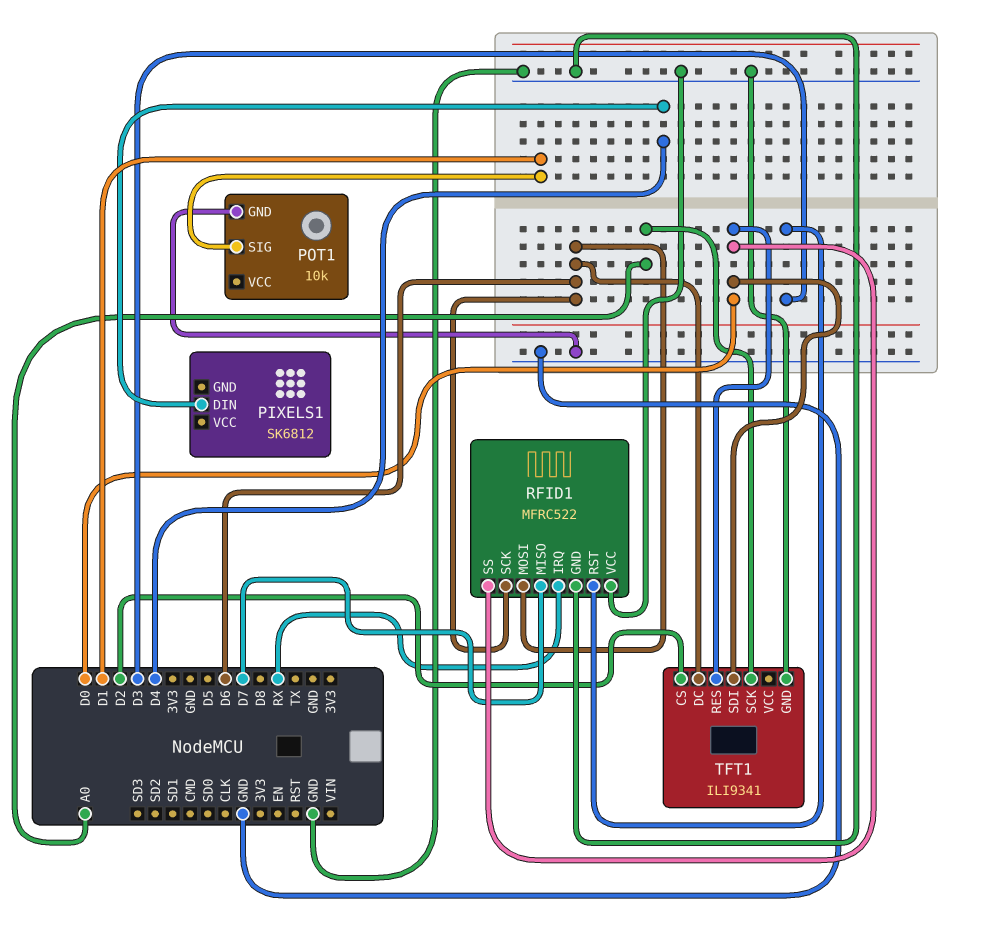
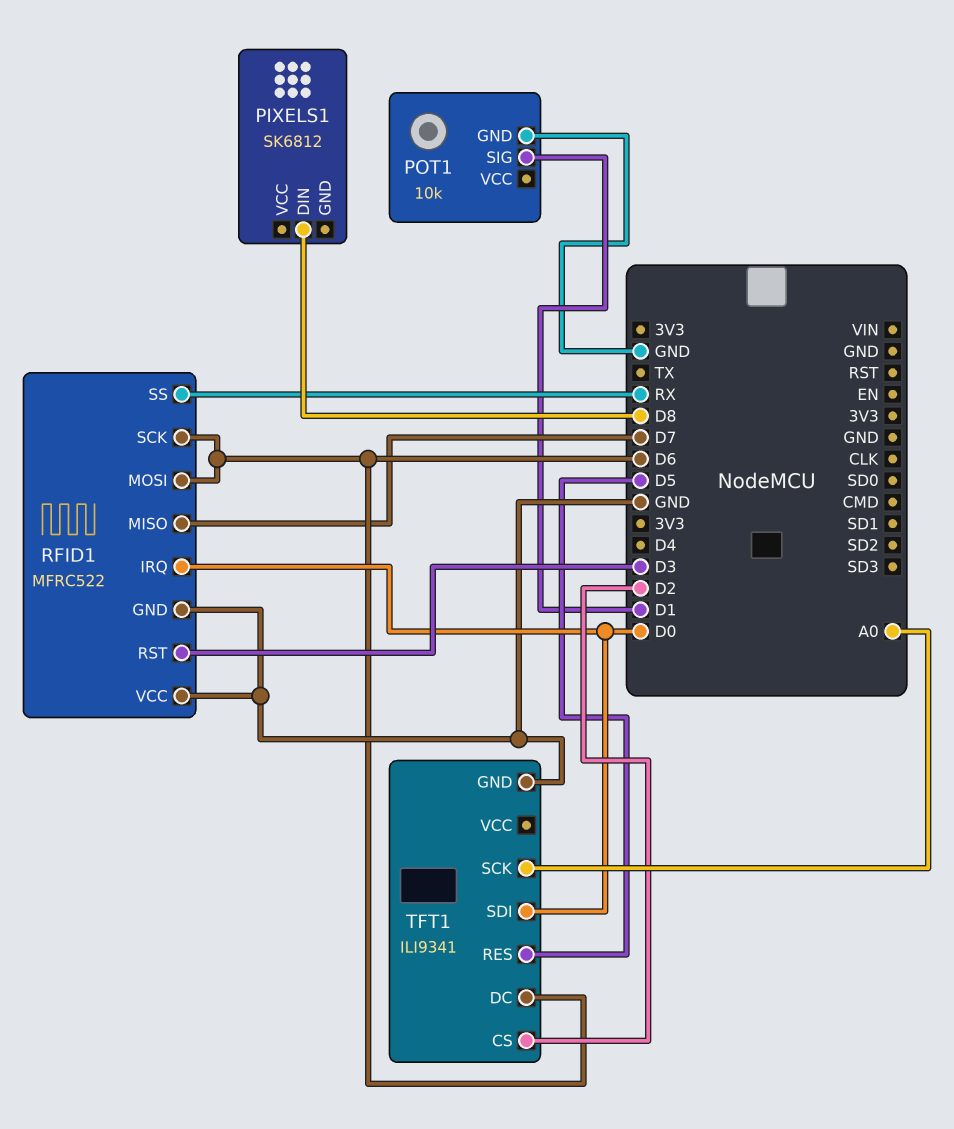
PIXELS1 pin DIN: D4 -> D8
RFID1 pin IRQ: RX -> D0
RFID1 pin SS: D0 -> RX
TFT1 pin RES: D0 -> D5

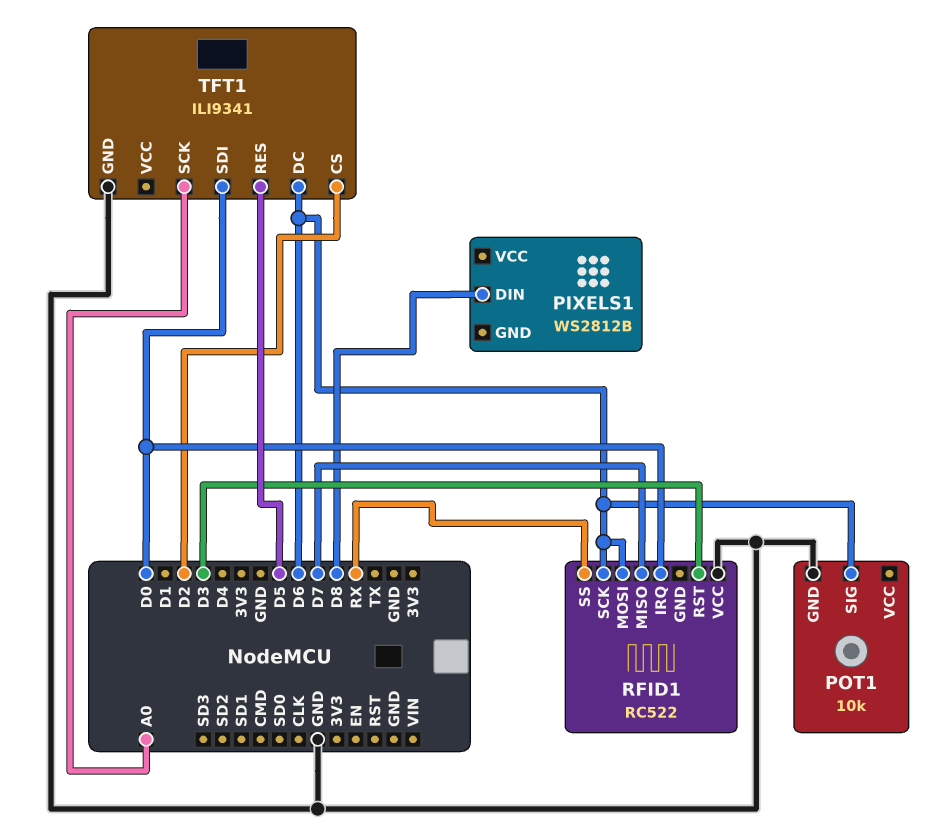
PIXELS1: SK6812 -> WS2812B
POT1 pin SIG: D1 -> D6
RFID1: MFRC522 -> RC522
RFID1 pin GND: GND -> none

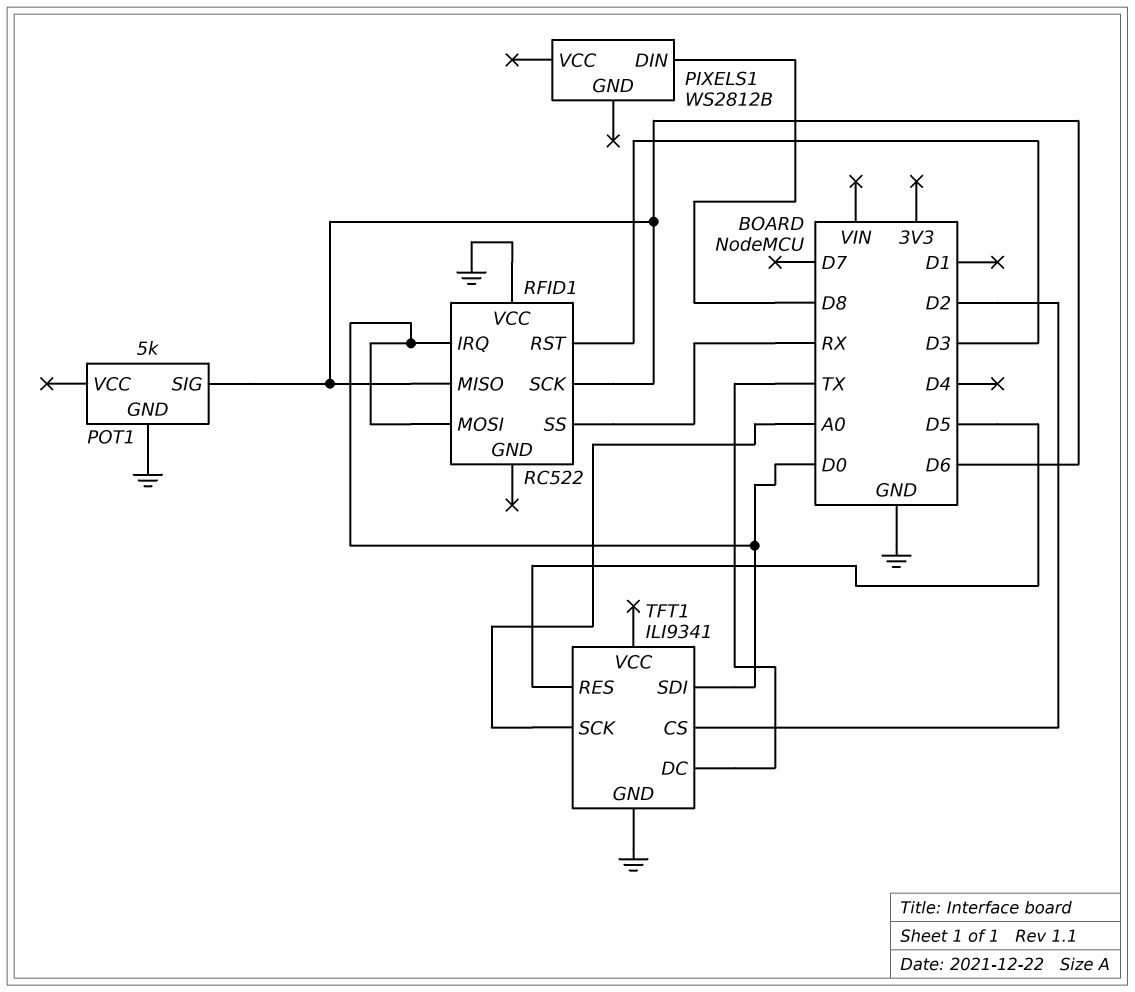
POT1: 10k -> 5k
RFID1 pin MISO: D7 -> D6
RFID1 pin MOSI: D6 -> D0
TFT1 pin DC: D6 -> TX

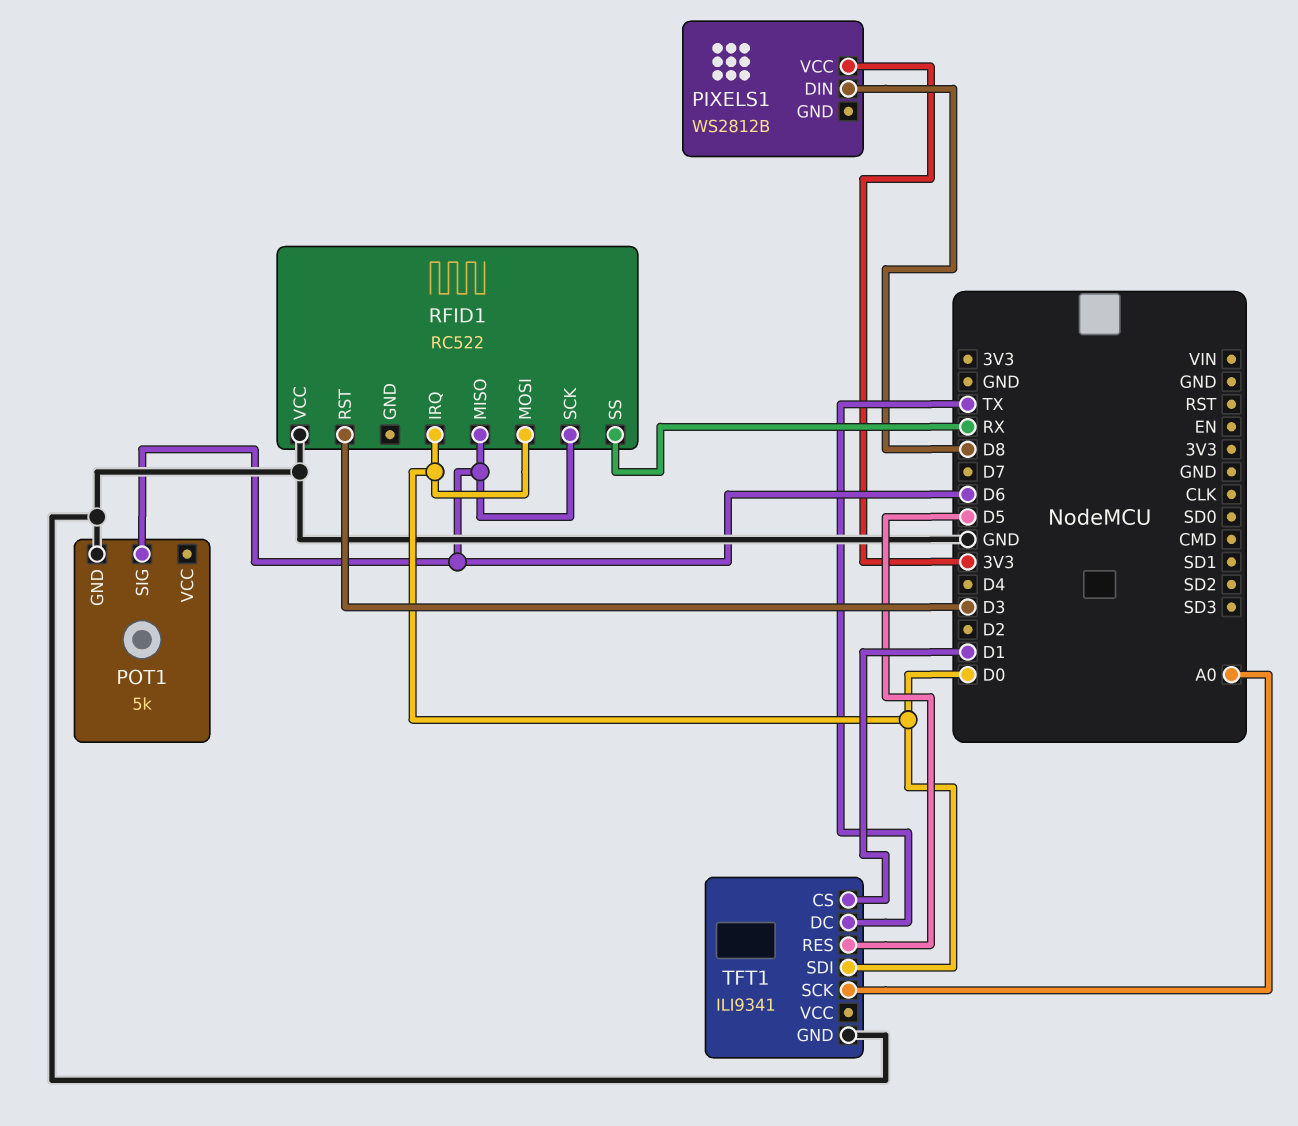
PIXELS1 pin VCC: none -> 3V3
TFT1 pin CS: D2 -> D1

